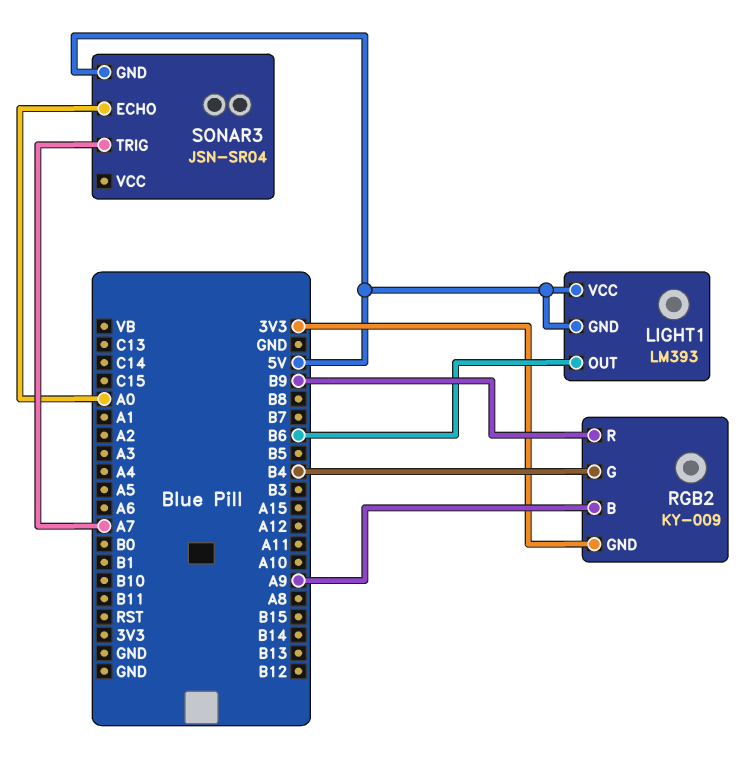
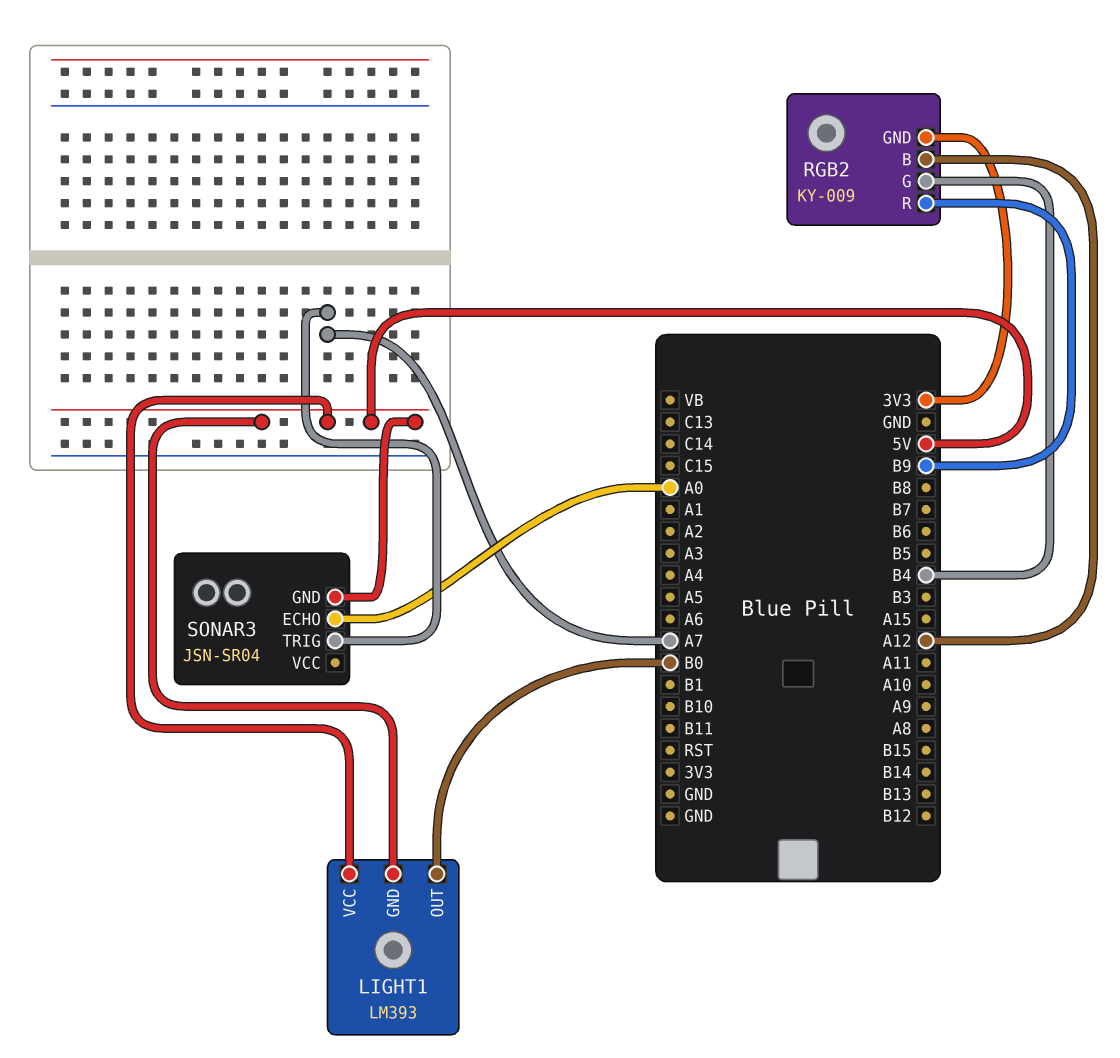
LIGHT1 pin OUT: B6 -> B0
RGB2 pin B: A9 -> A12

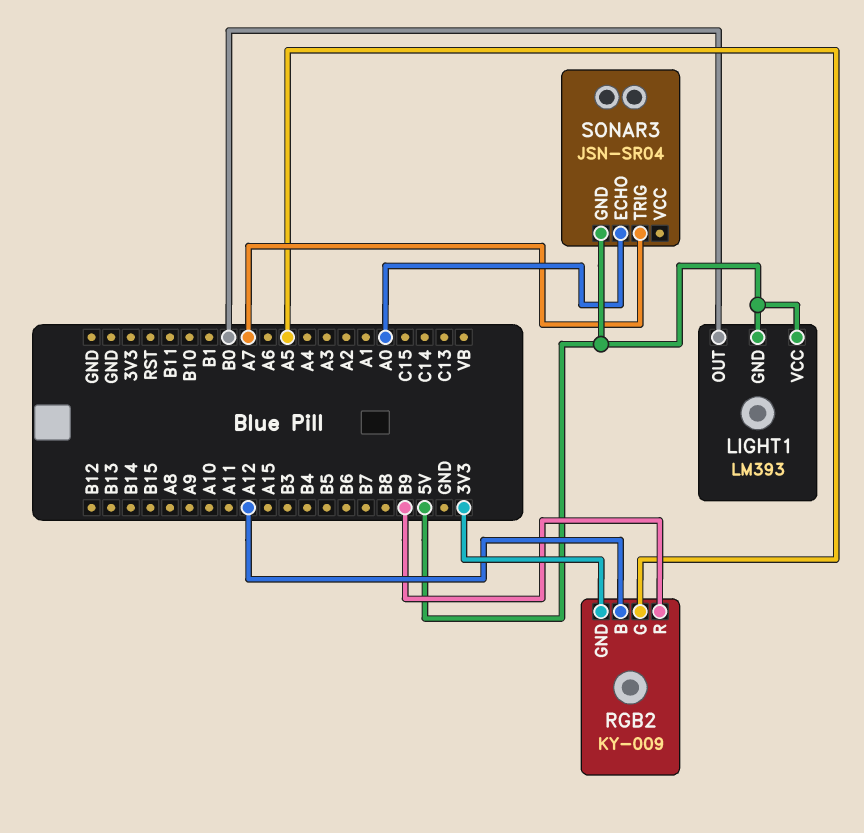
RGB2 pin G: B4 -> A5

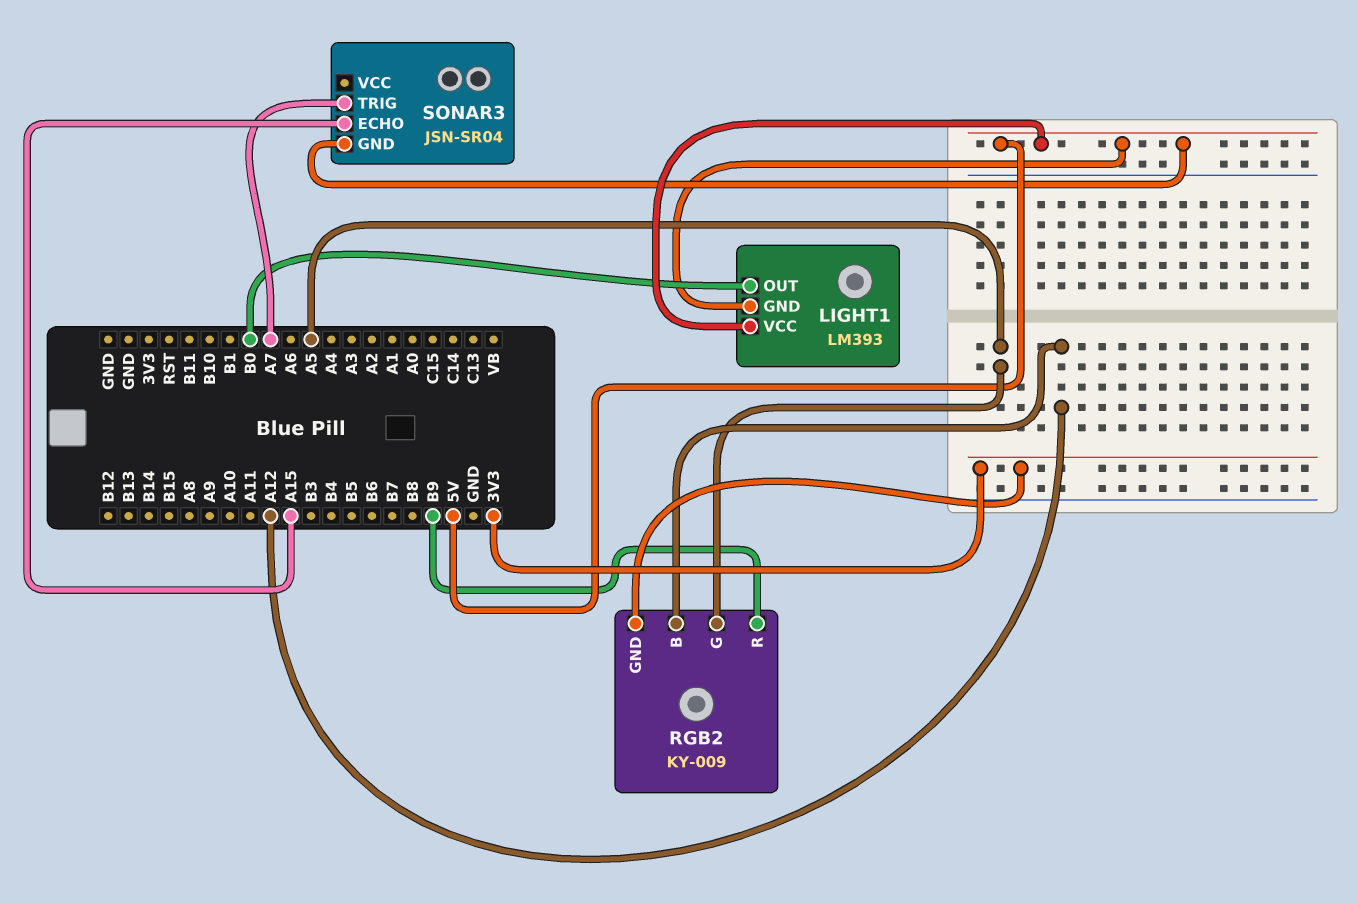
SONAR3 pin ECHO: A0 -> A15

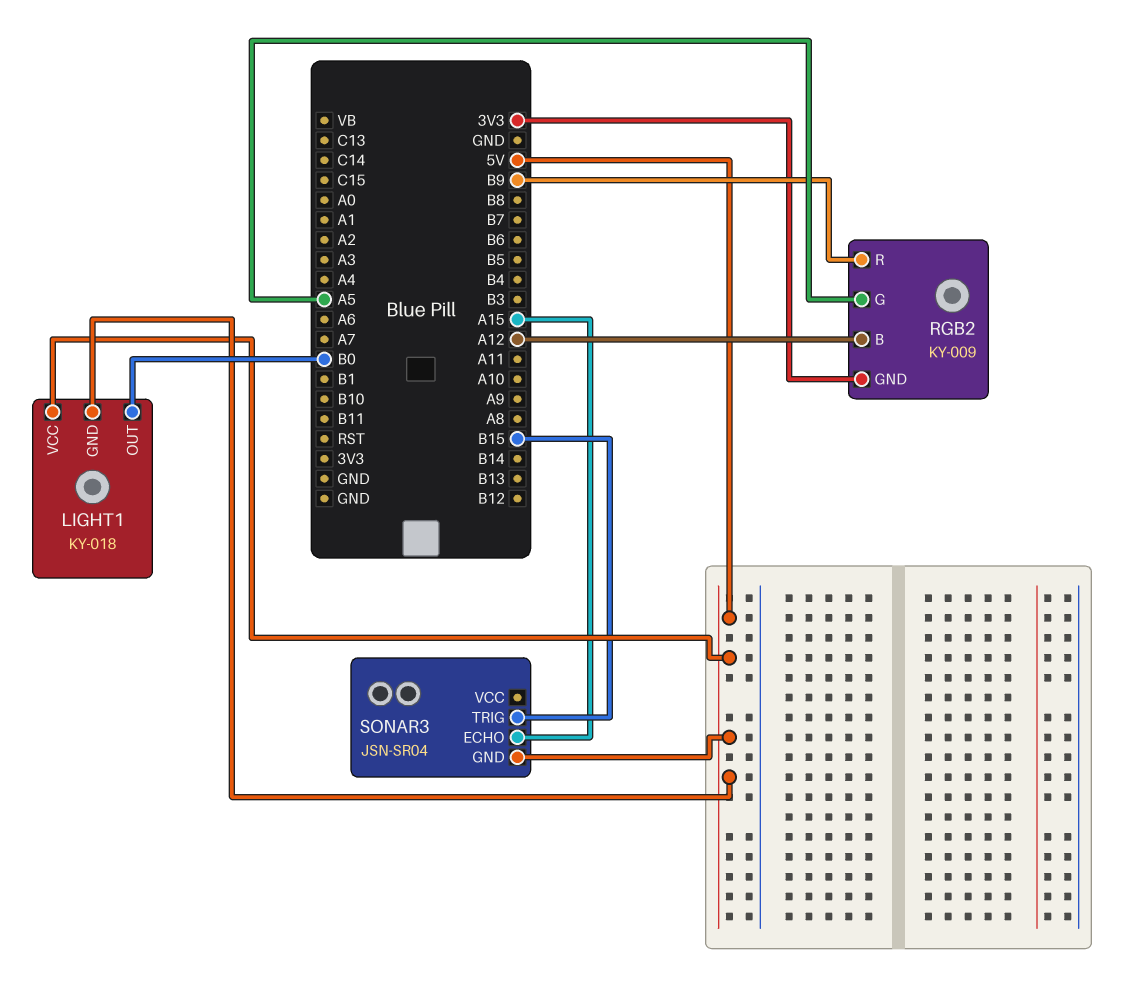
LIGHT1: LM393 -> KY-018
SONAR3 pin TRIG: A7 -> B15

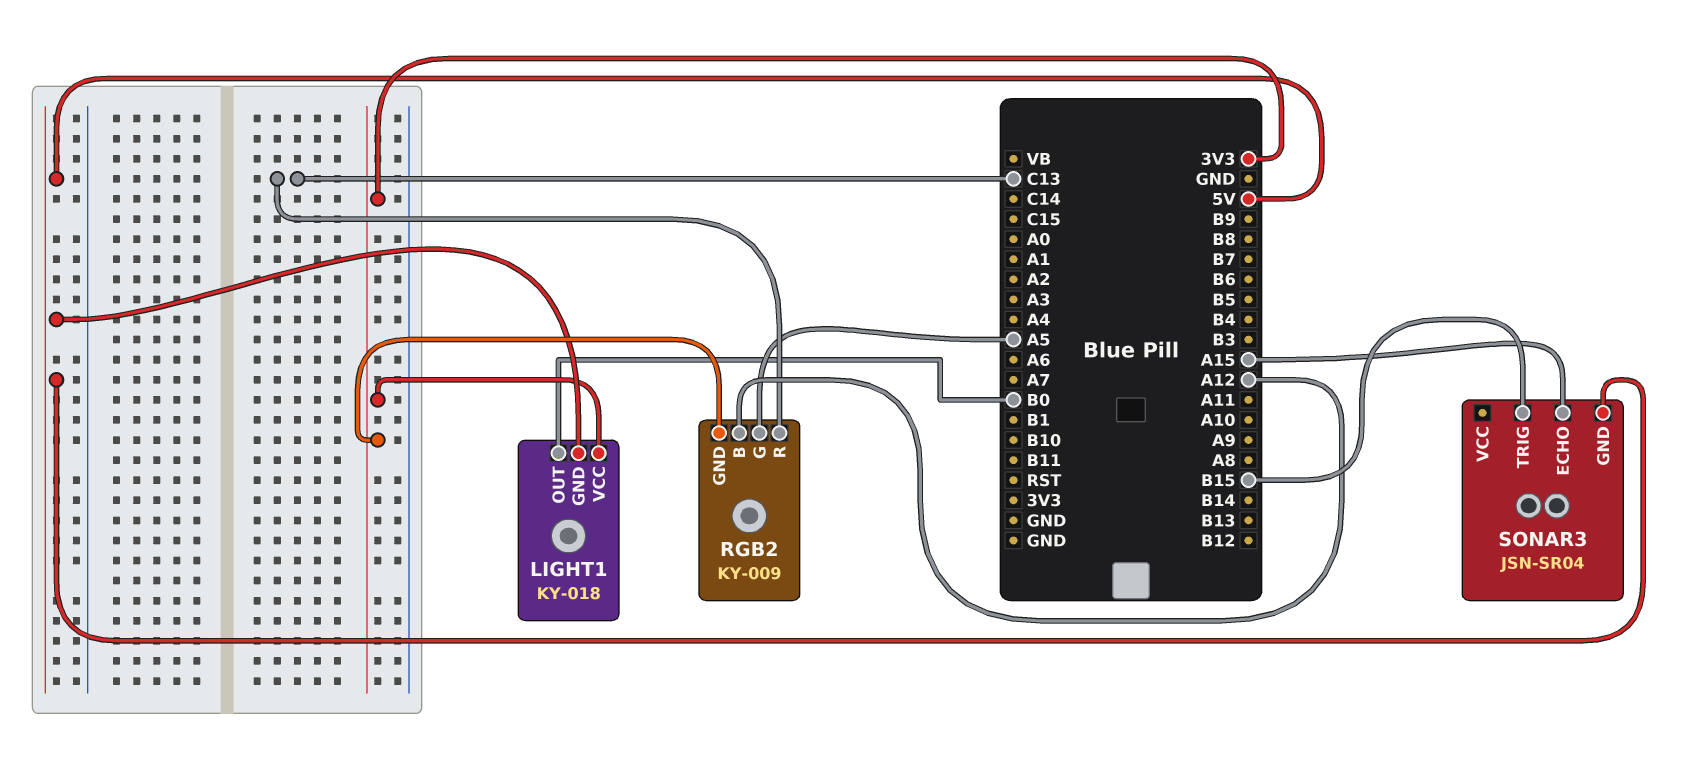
LIGHT1 pin VCC: 5V -> 3V3
RGB2 pin R: B9 -> C13

